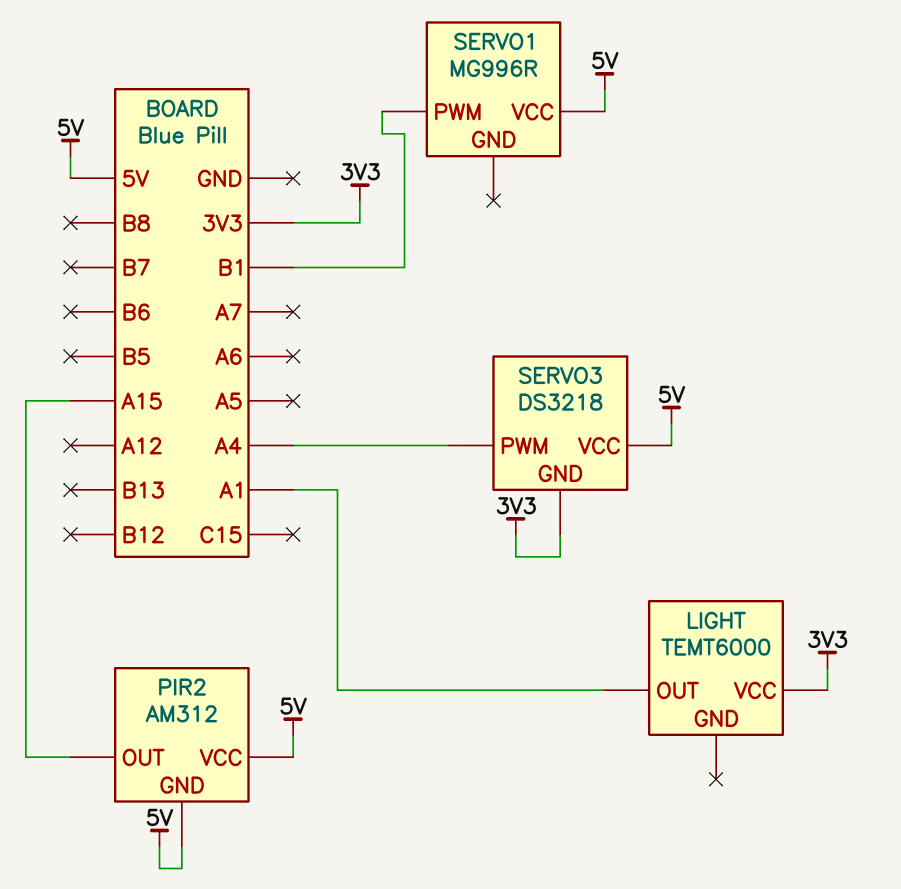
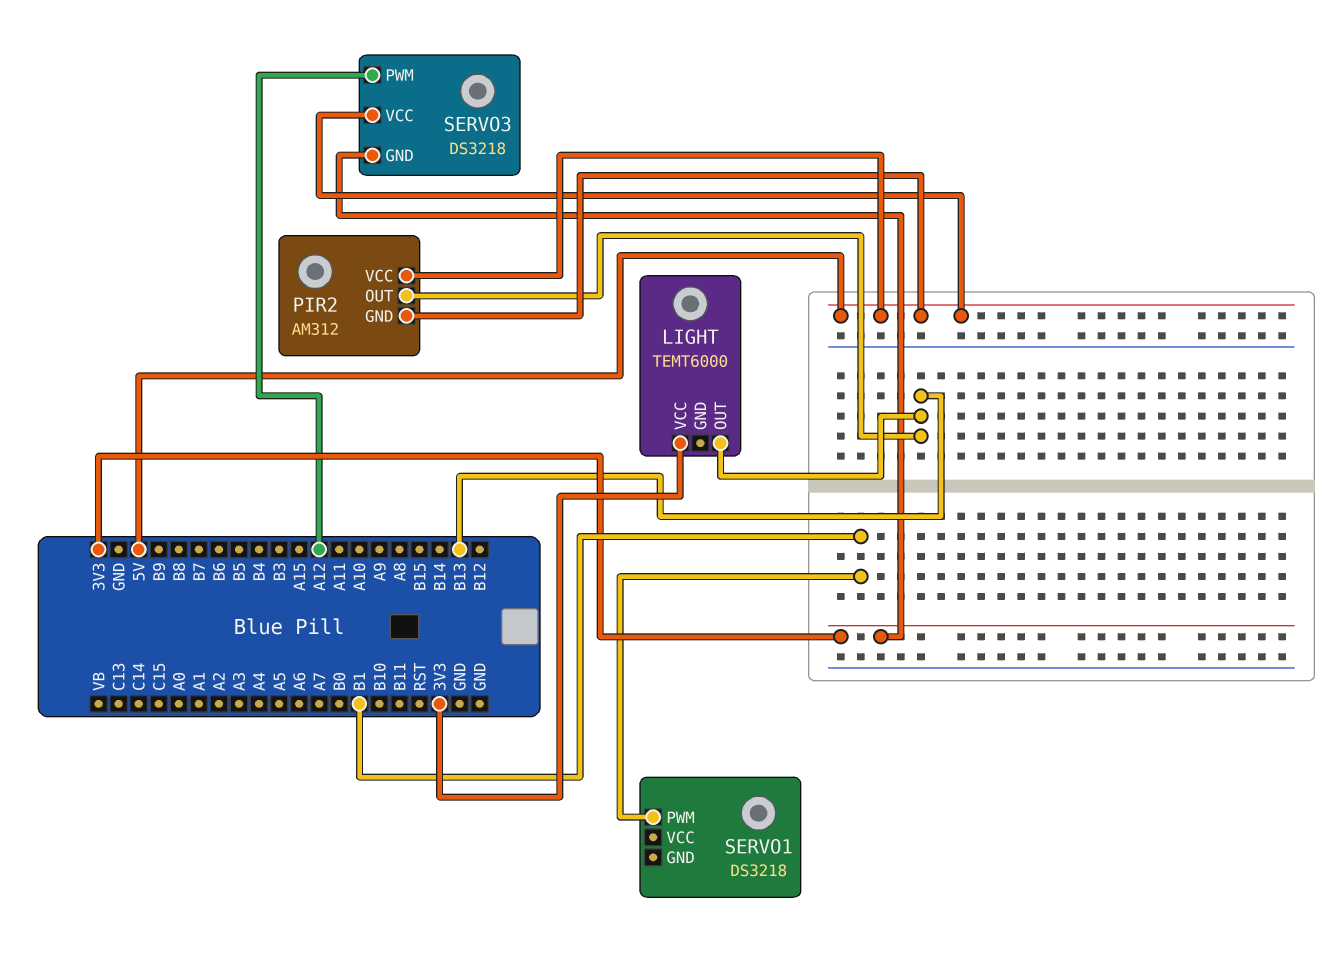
LIGHT pin OUT: A1 -> B13
PIR2 pin OUT: A15 -> B13
SERVO1: MG996R -> DS3218
SERVO1 pin VCC: 5V -> none
SERVO3 pin PWM: A4 -> A12

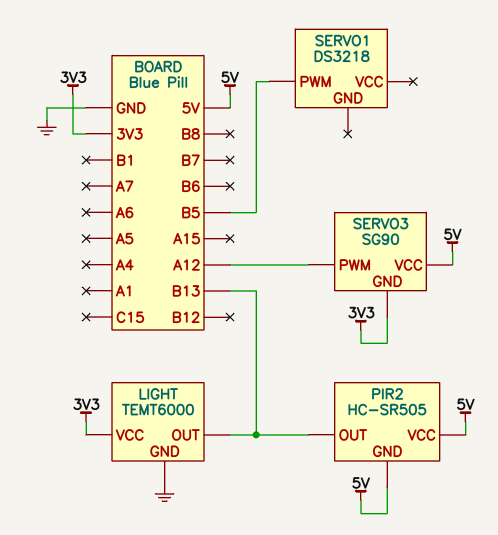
LIGHT pin GND: none -> GND
PIR2: AM312 -> HC-SR505
SERVO1 pin PWM: B1 -> B5
SERVO3: DS3218 -> SG90

